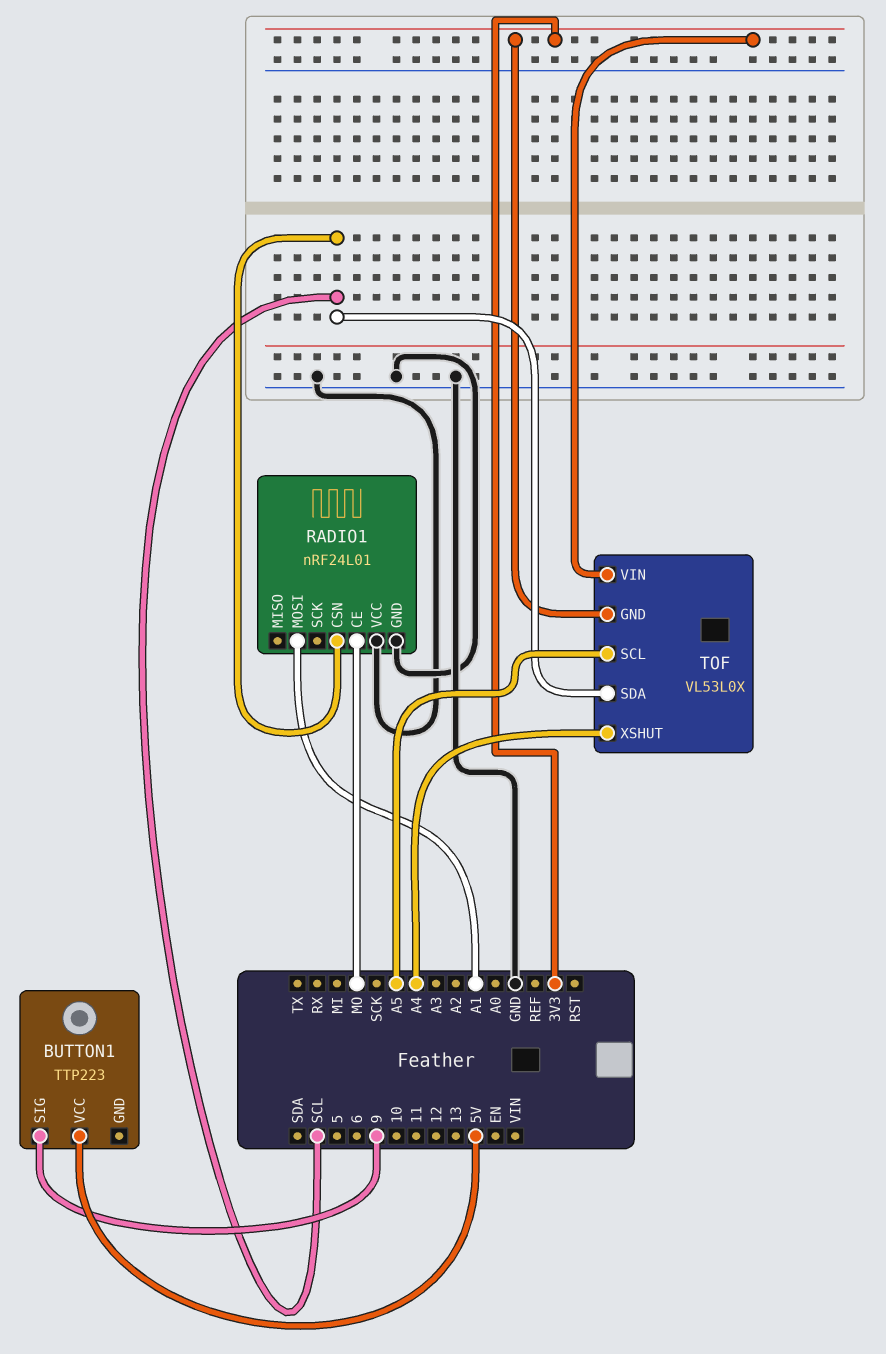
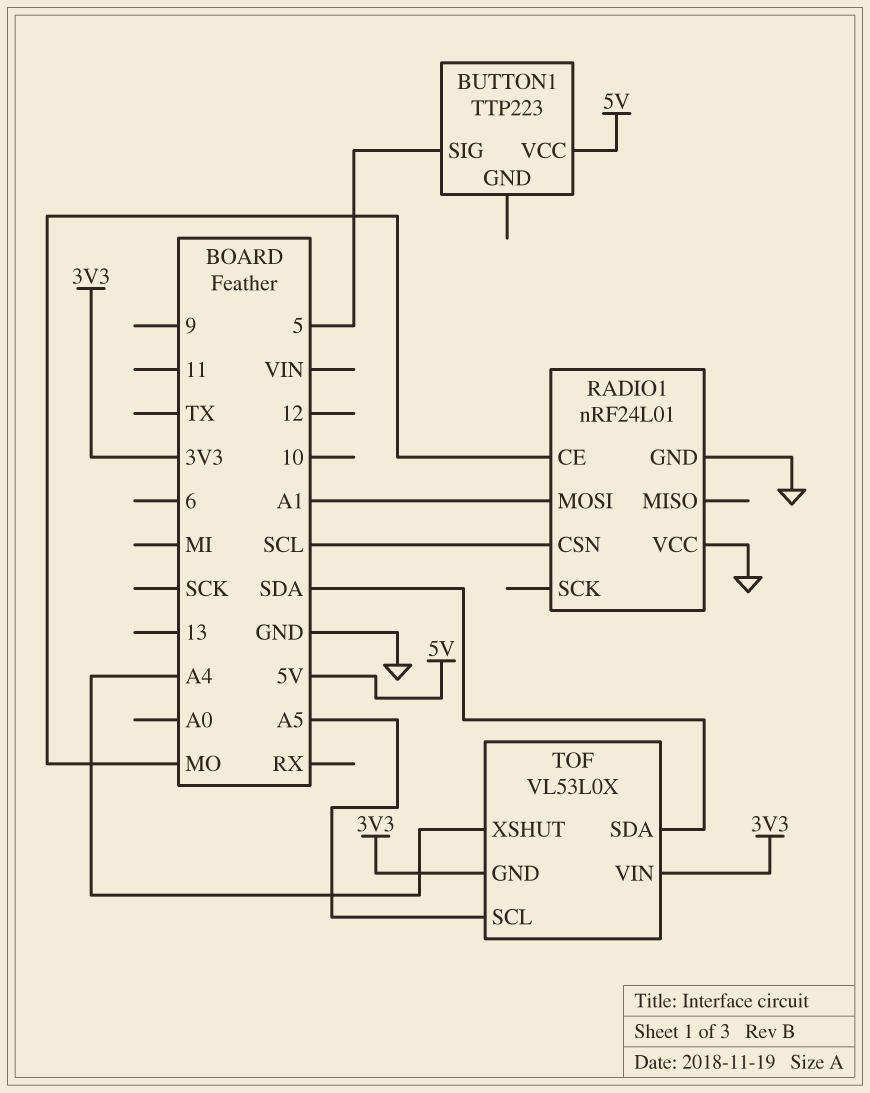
BUTTON1 pin SIG: 9 -> 5
TOF pin SDA: SCL -> SDA

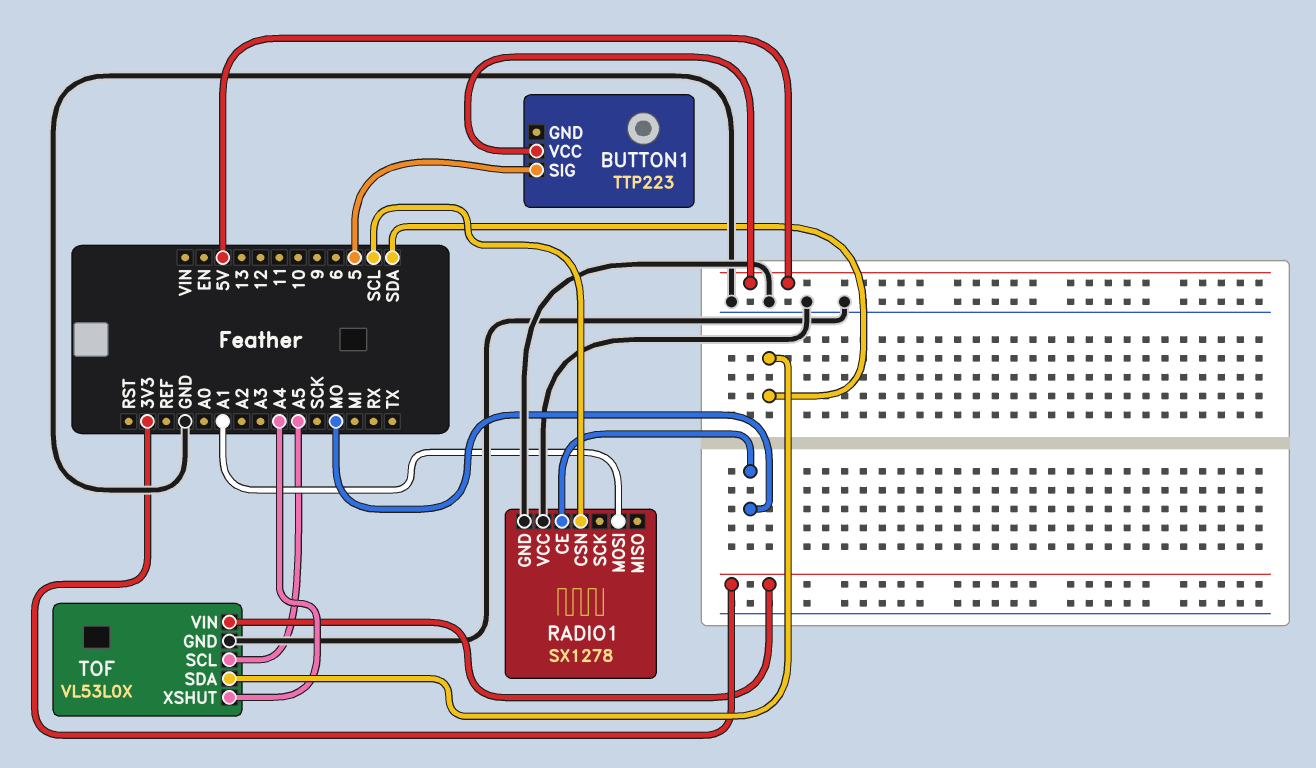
RADIO1: nRF24L01 -> SX1278
TOF pin GND: 3V3 -> GND

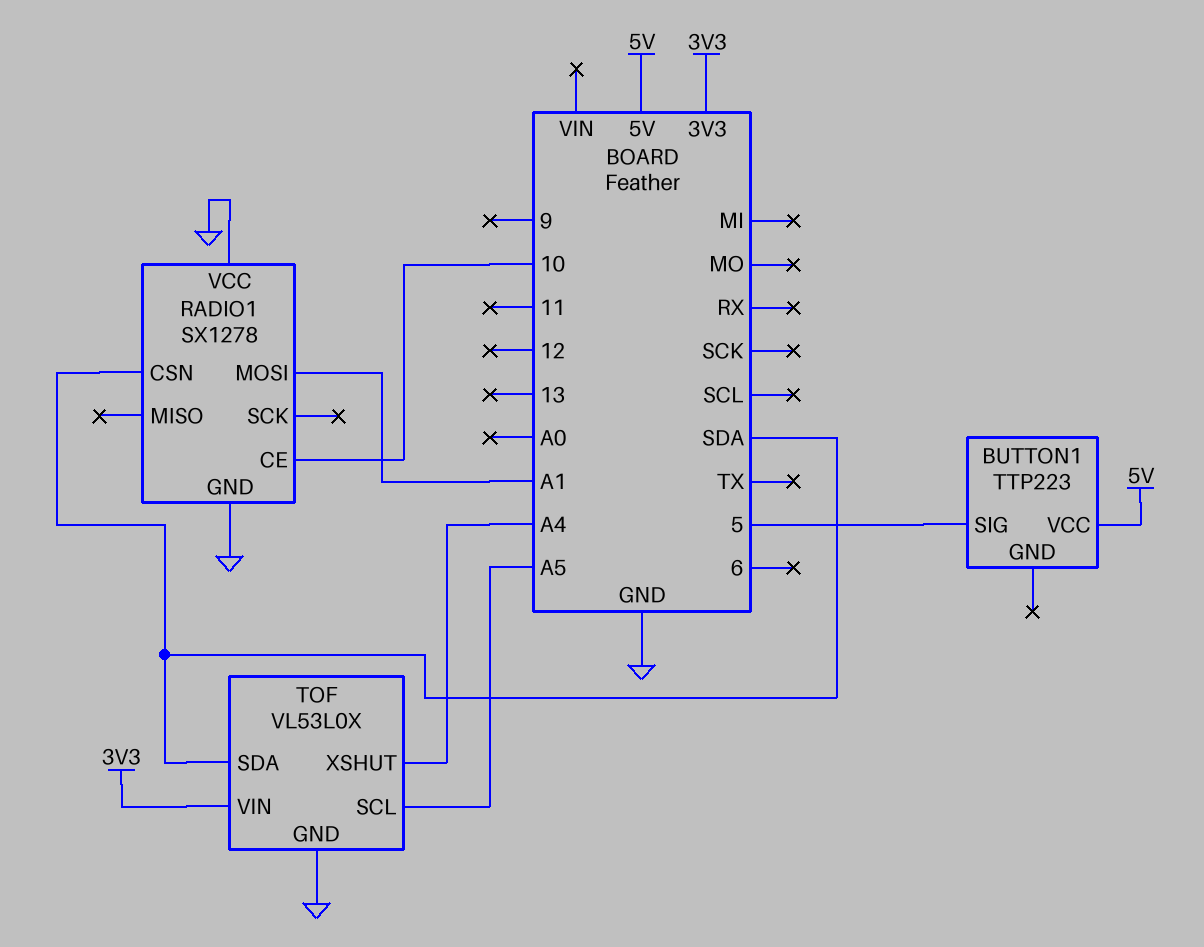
RADIO1 pin CE: MO -> 10
RADIO1 pin CSN: SCL -> SDA

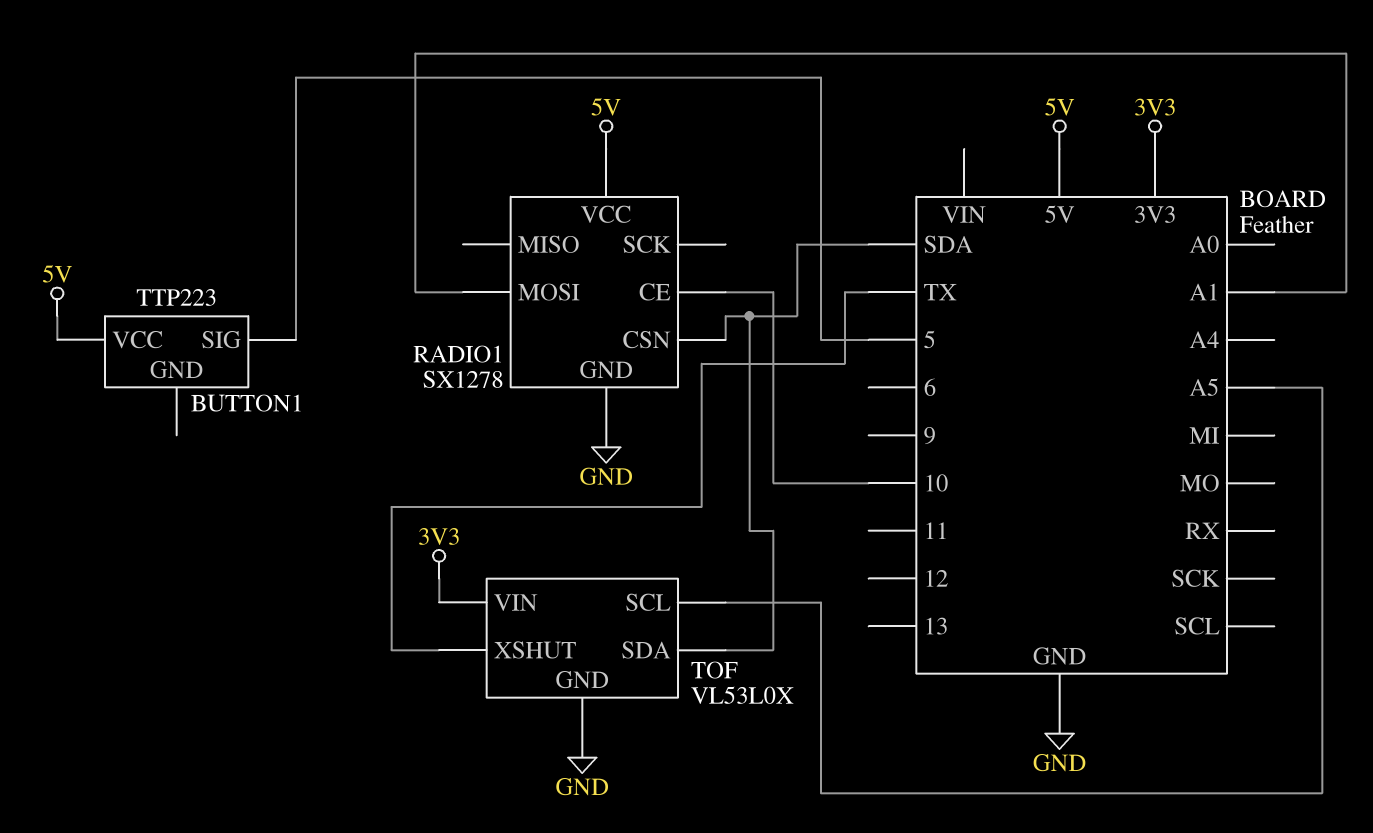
RADIO1 pin VCC: GND -> 5V
TOF pin XSHUT: A4 -> TX

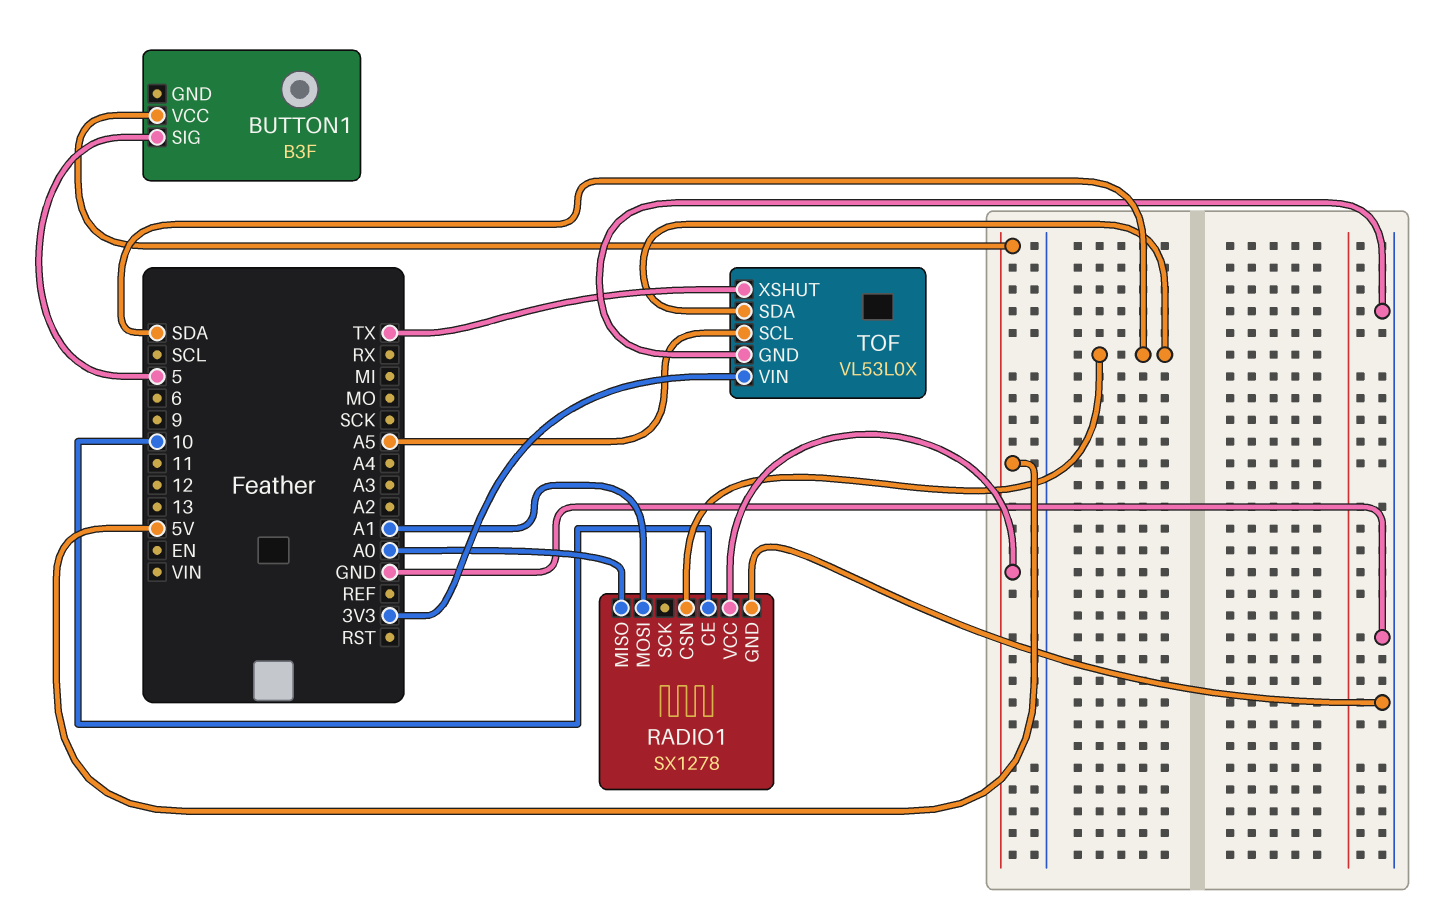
BUTTON1: TTP223 -> B3F
RADIO1 pin MISO: none -> A0

